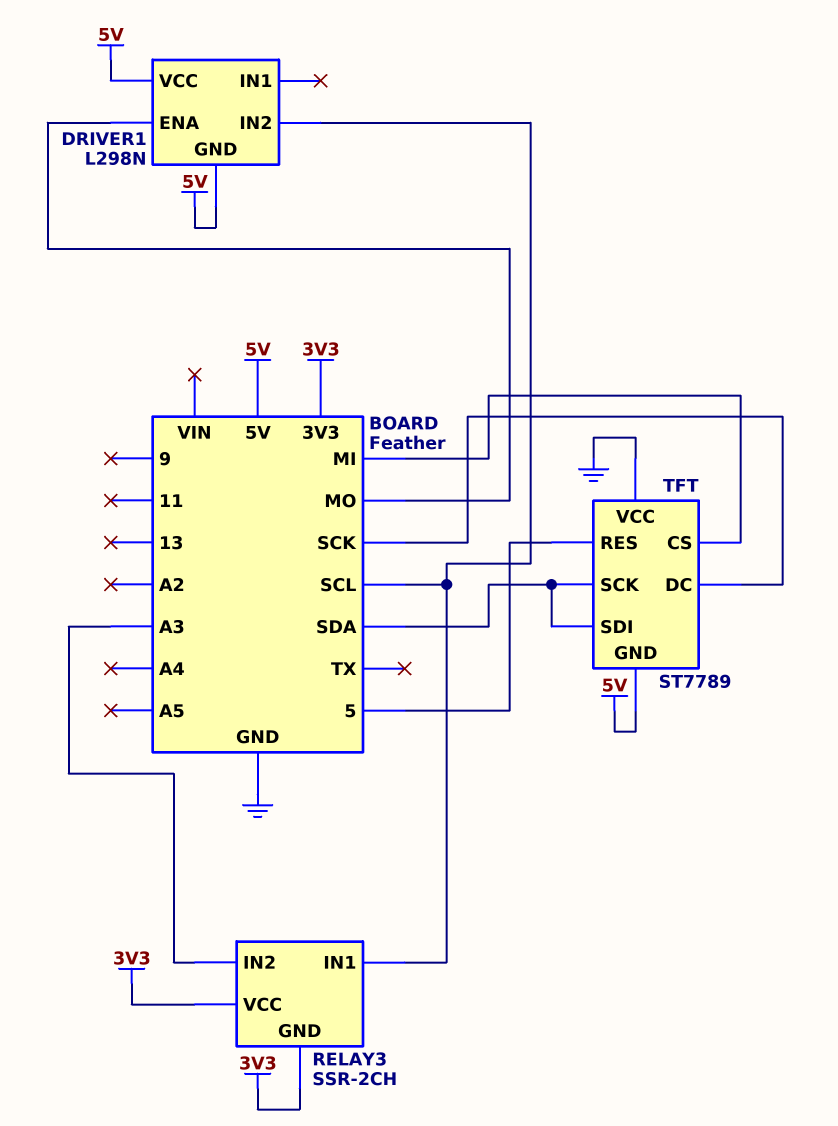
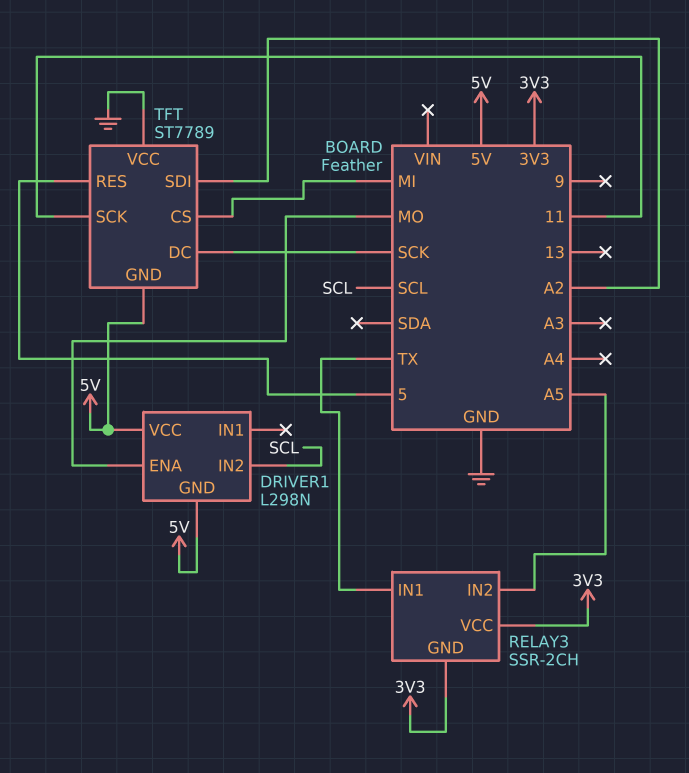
RELAY3 pin IN1: SCL -> TX
RELAY3 pin IN2: A3 -> A5
TFT pin SCK: SDA -> 11
TFT pin SDI: SDA -> A2

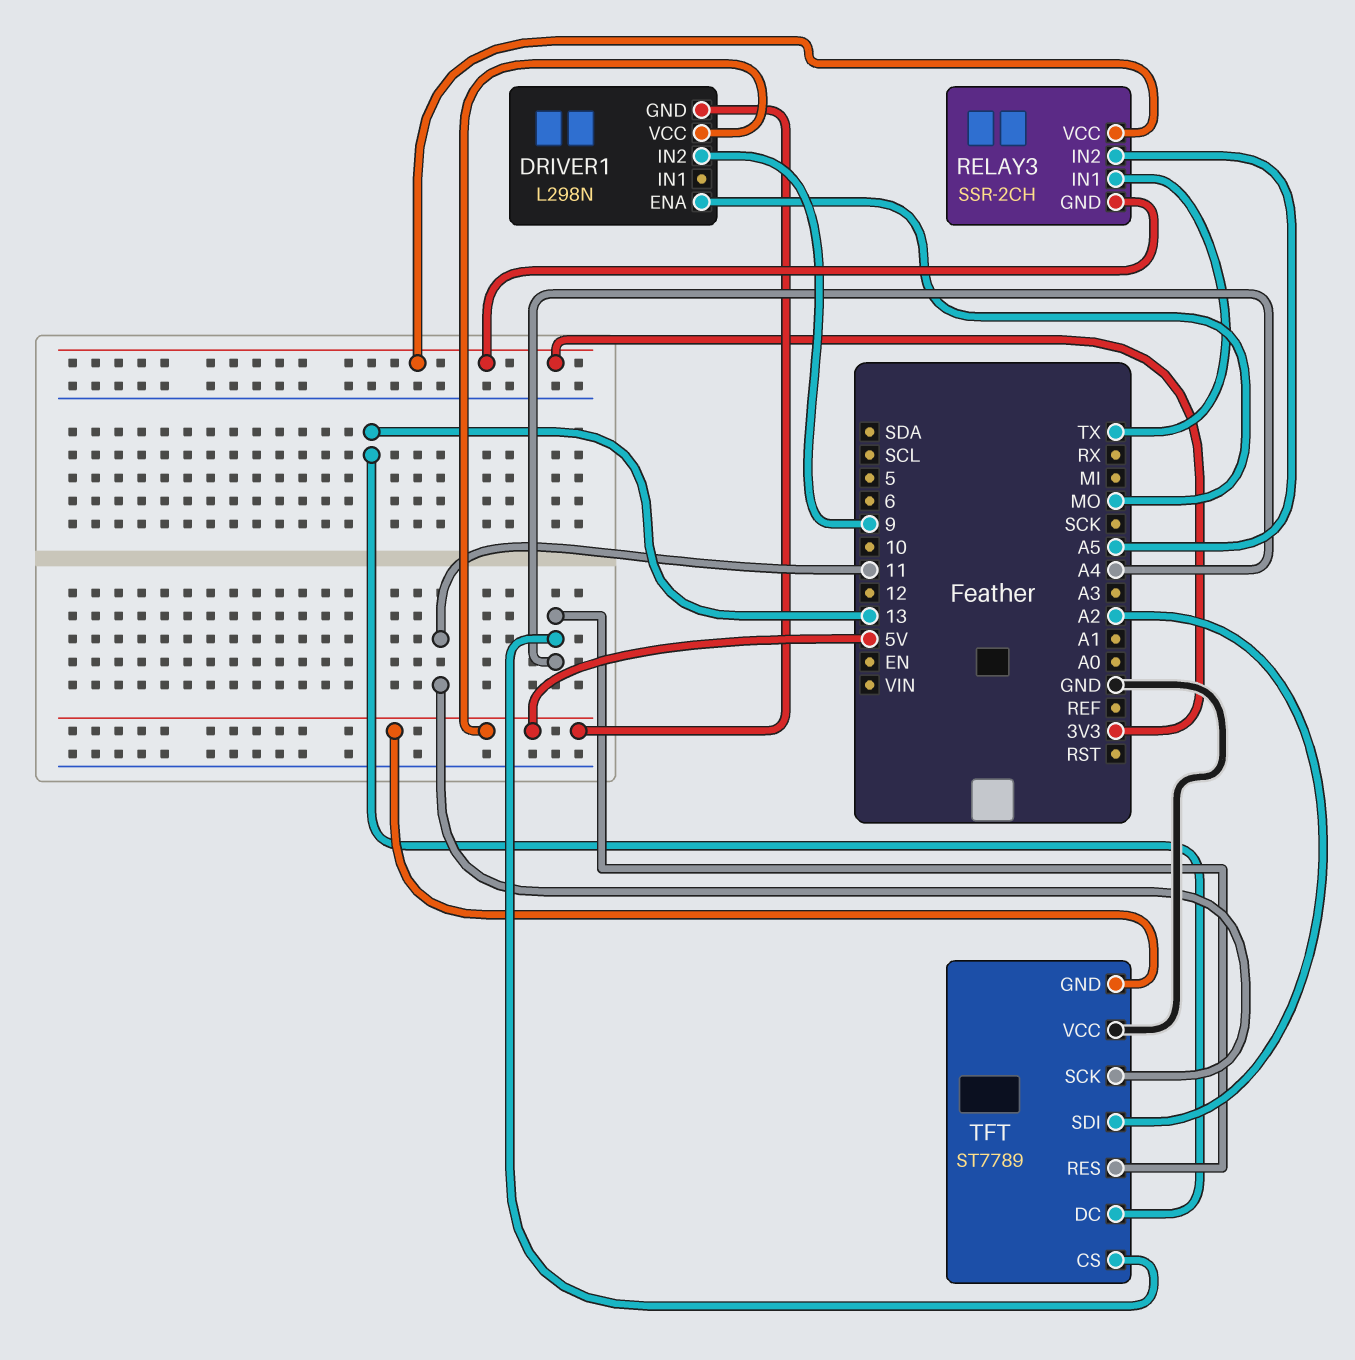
DRIVER1 pin IN2: SCL -> 9
TFT pin CS: MI -> A4
TFT pin DC: SCK -> 13
TFT pin RES: 5 -> A4

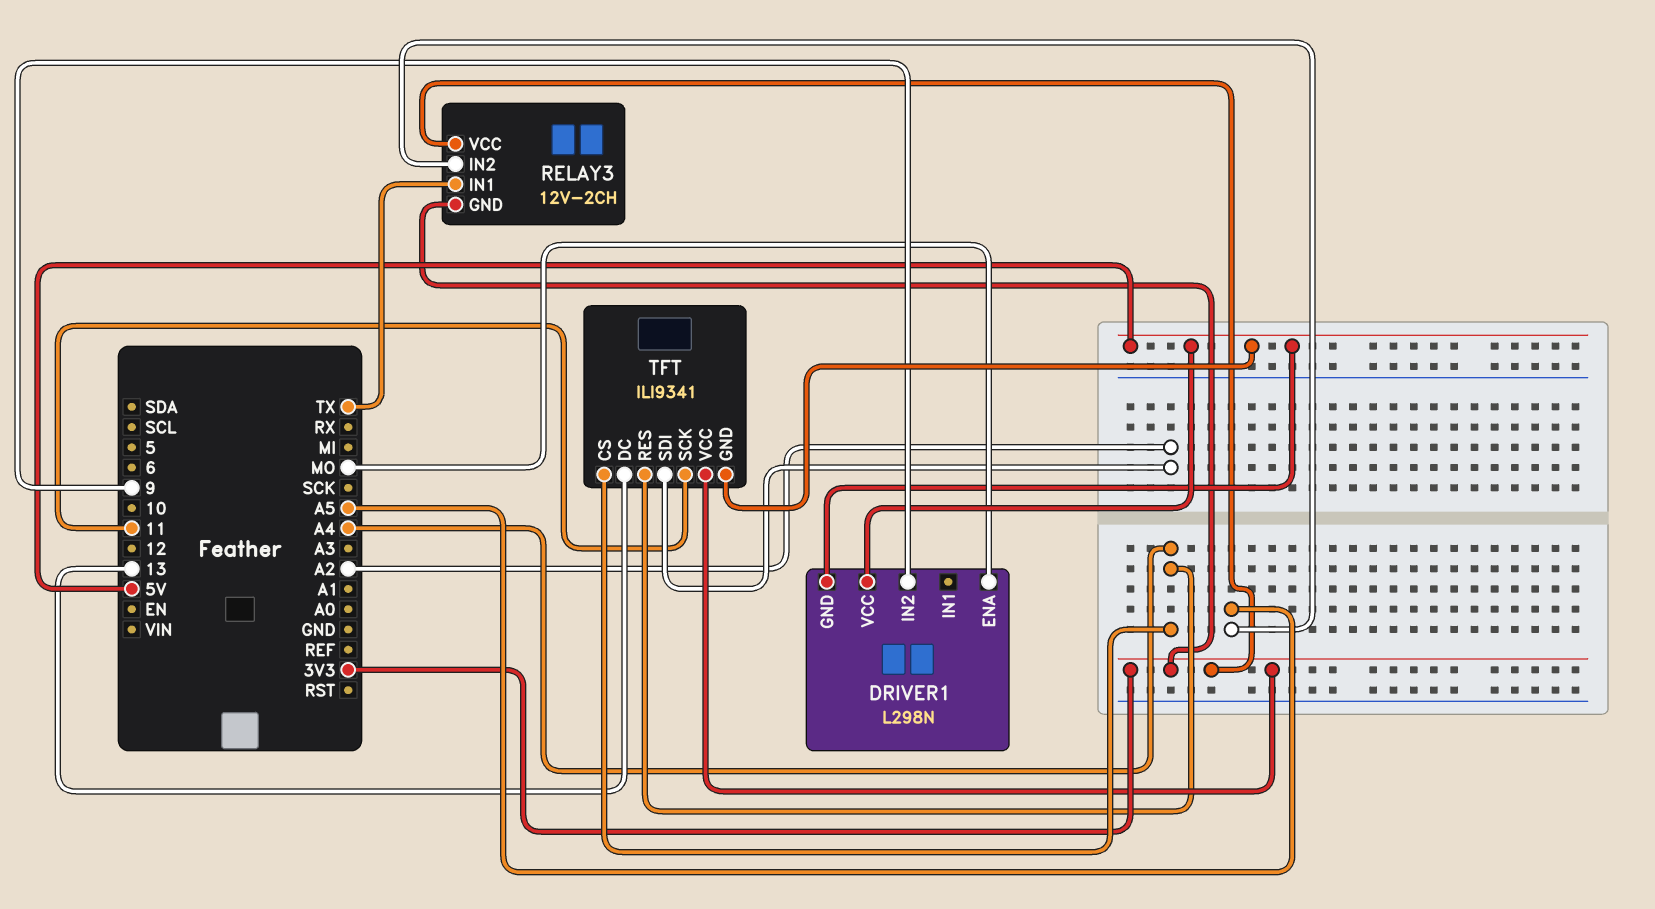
RELAY3: SSR-2CH -> 12V-2CH
TFT: ST7789 -> ILI9341
TFT pin VCC: GND -> 3V3

